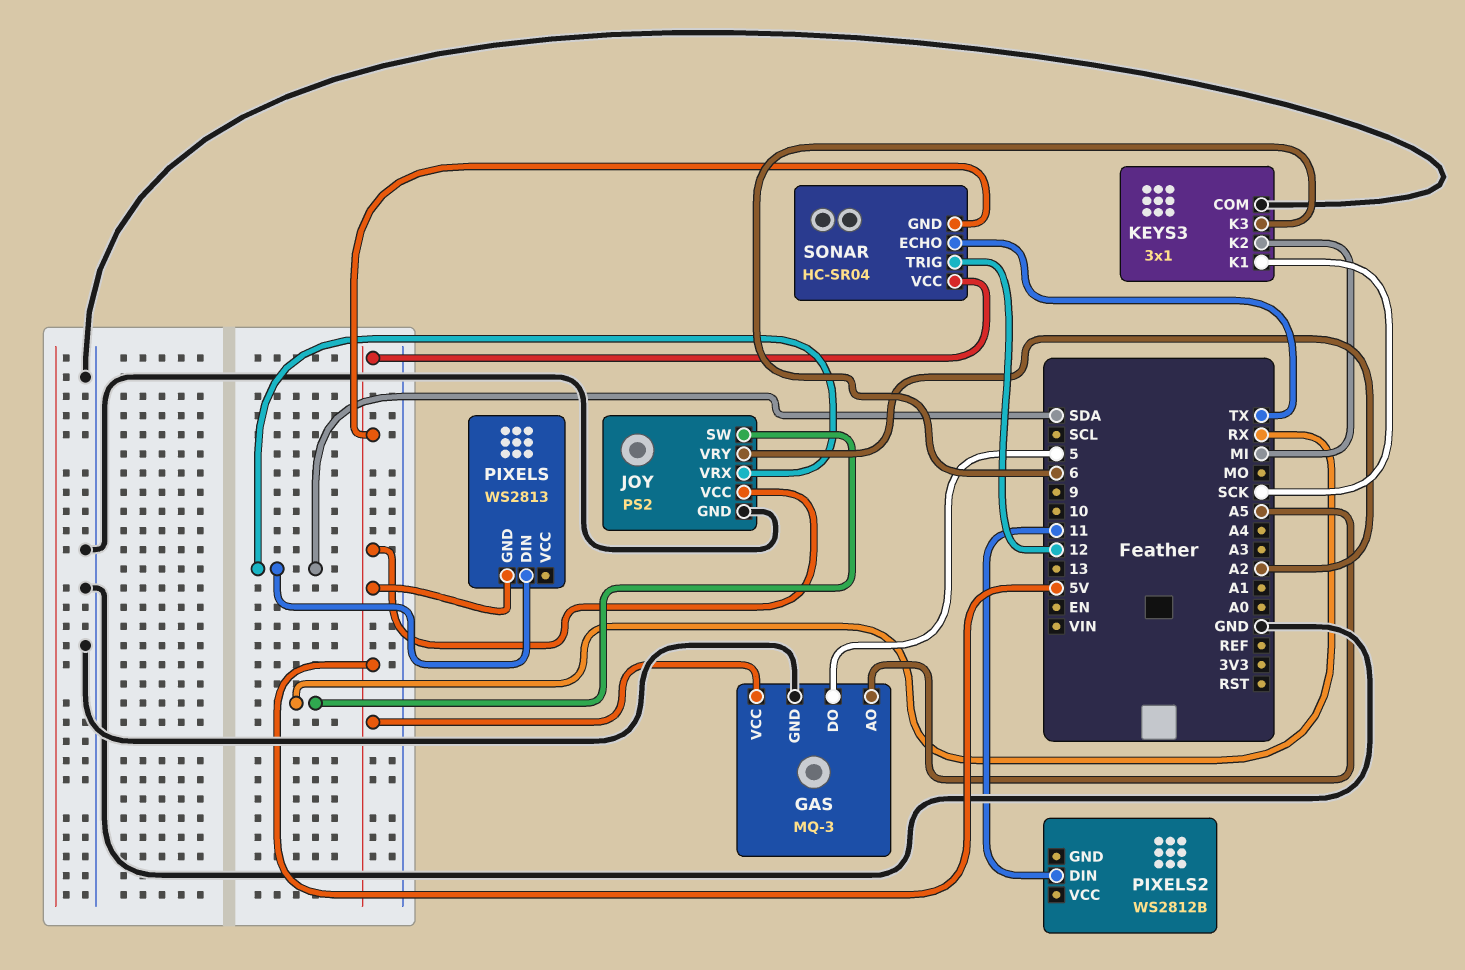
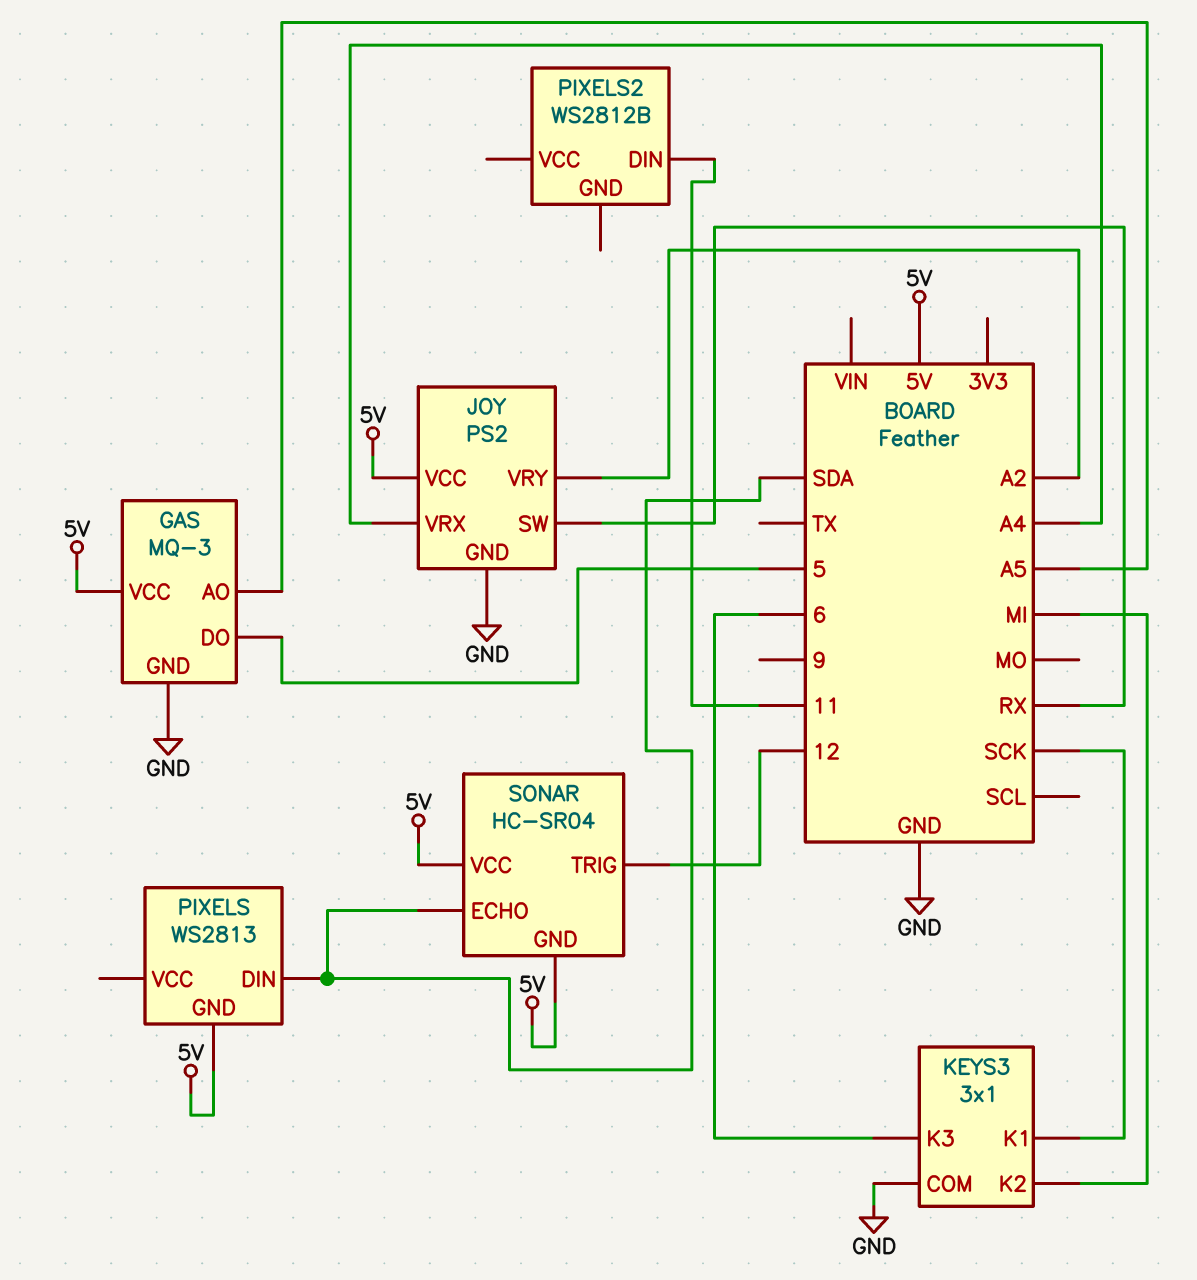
JOY pin VRX: SDA -> A4
SONAR pin ECHO: TX -> SDA

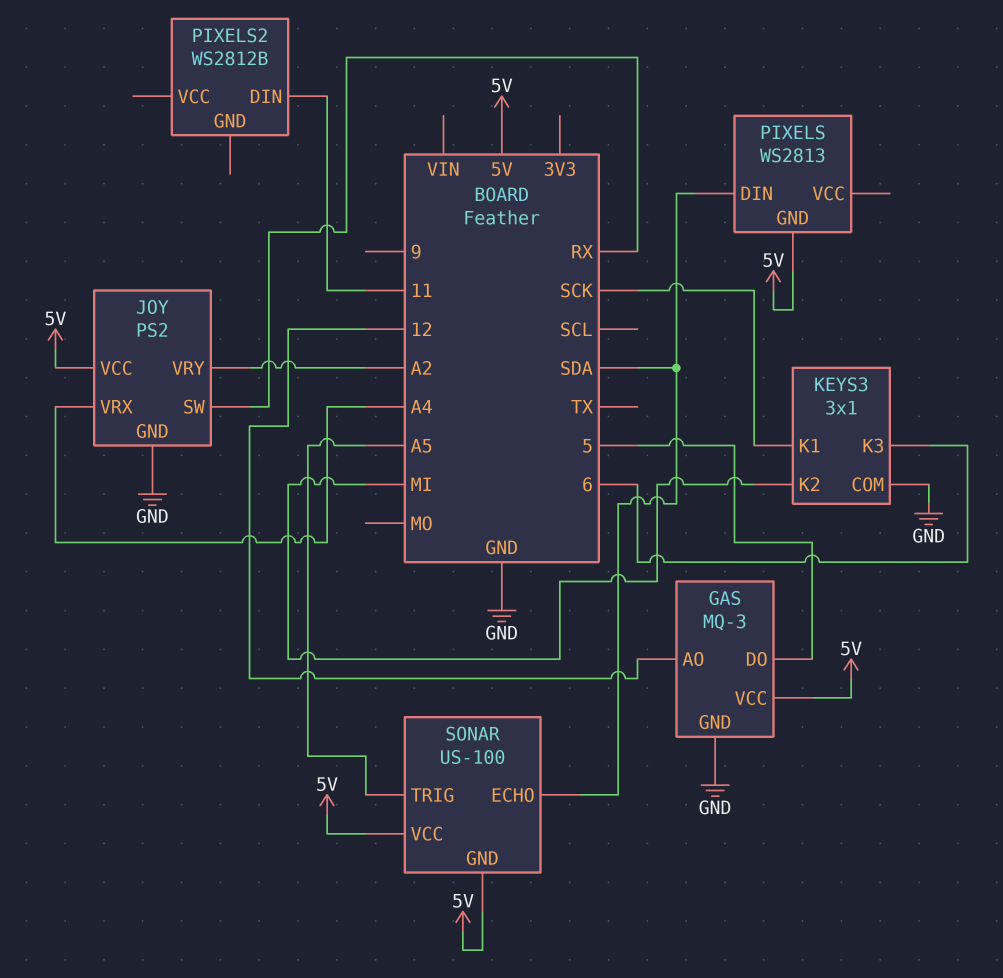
GAS pin AO: A5 -> 12
SONAR: HC-SR04 -> US-100
SONAR pin TRIG: 12 -> A5

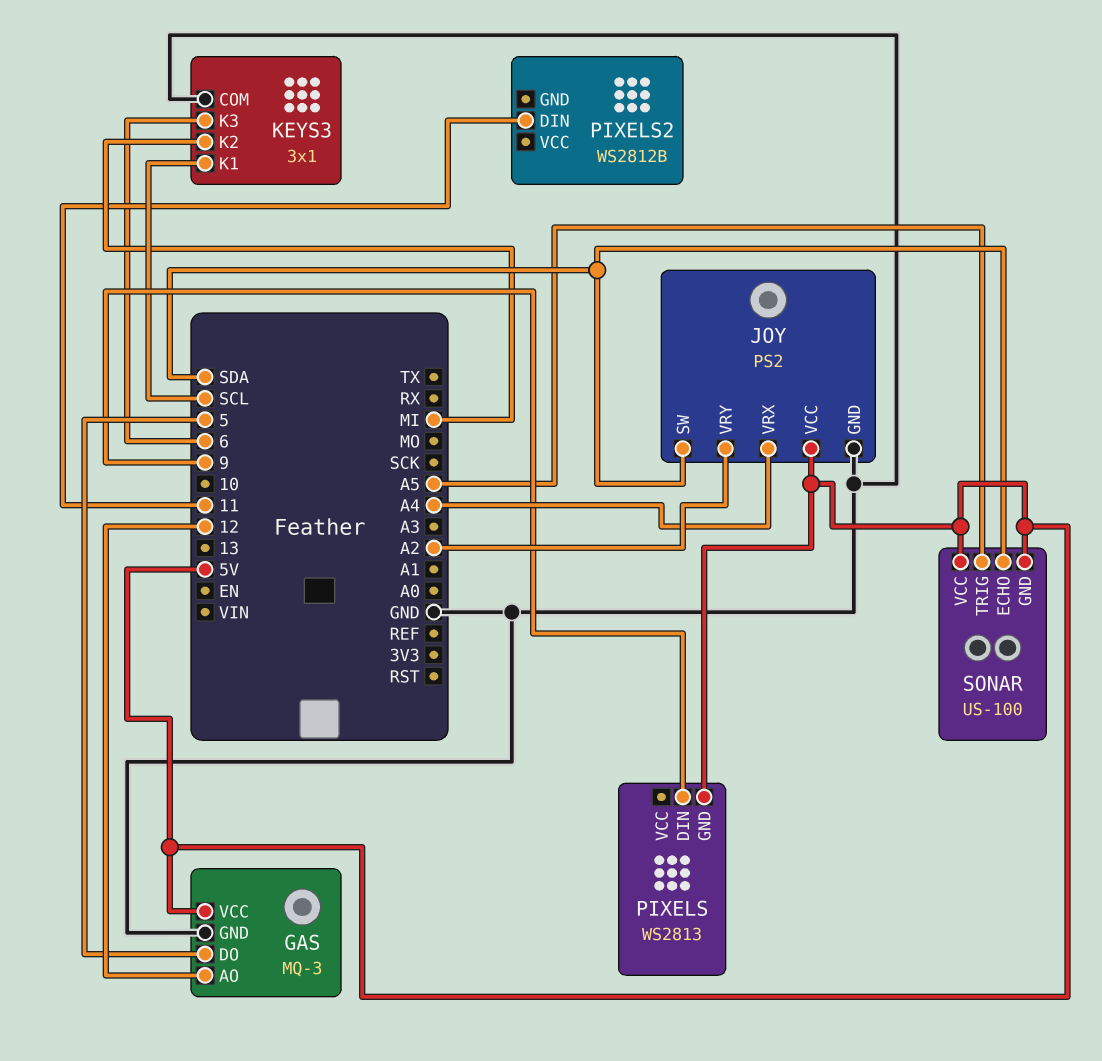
JOY pin SW: RX -> SDA
KEYS3 pin K1: SCK -> SCL
PIXELS pin DIN: SDA -> 9

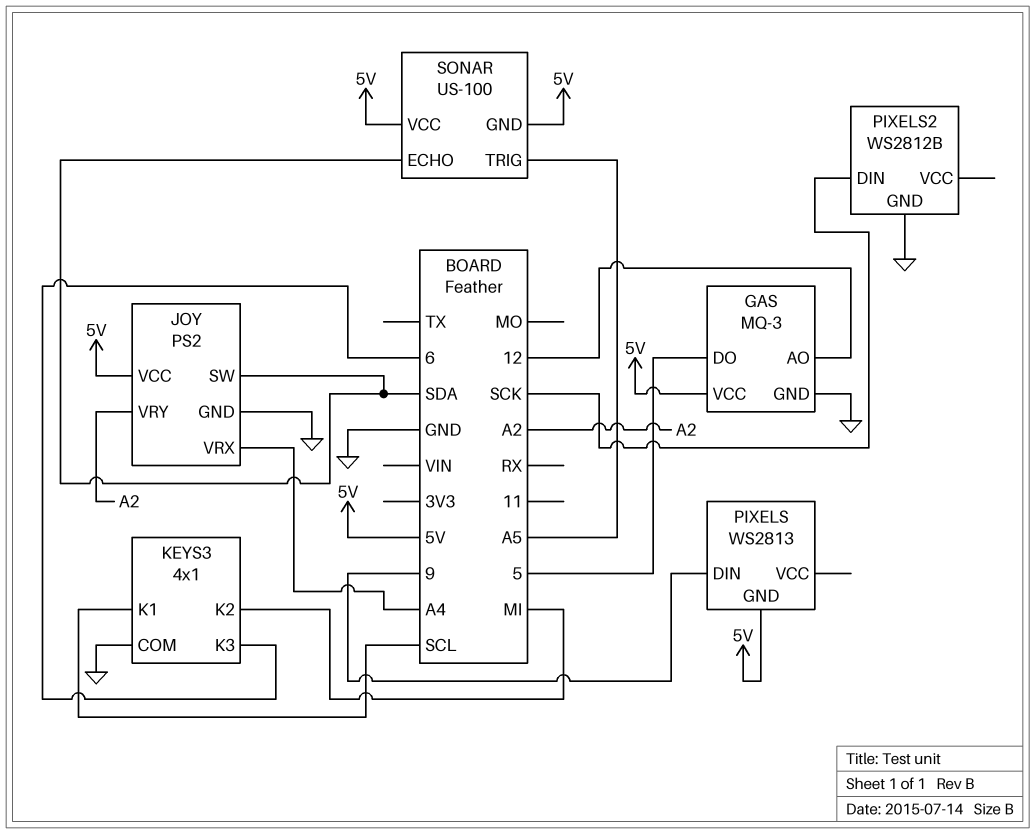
KEYS3: 3x1 -> 4x1
PIXELS2 pin DIN: 11 -> SCK
PIXELS2 pin GND: none -> GND

